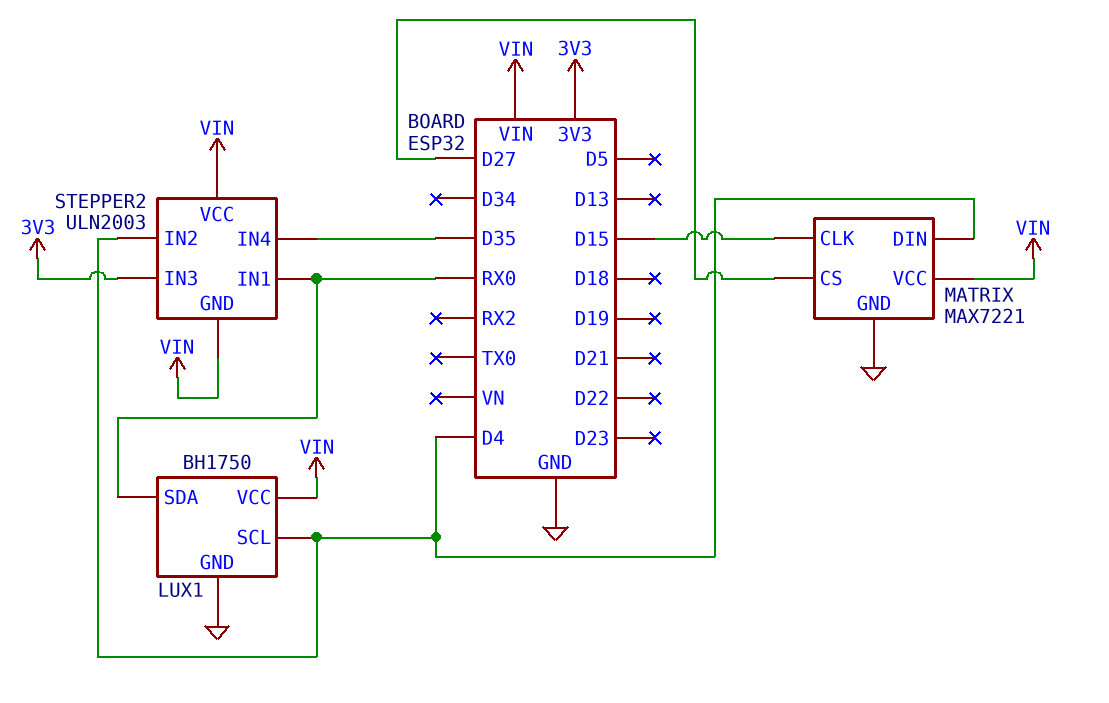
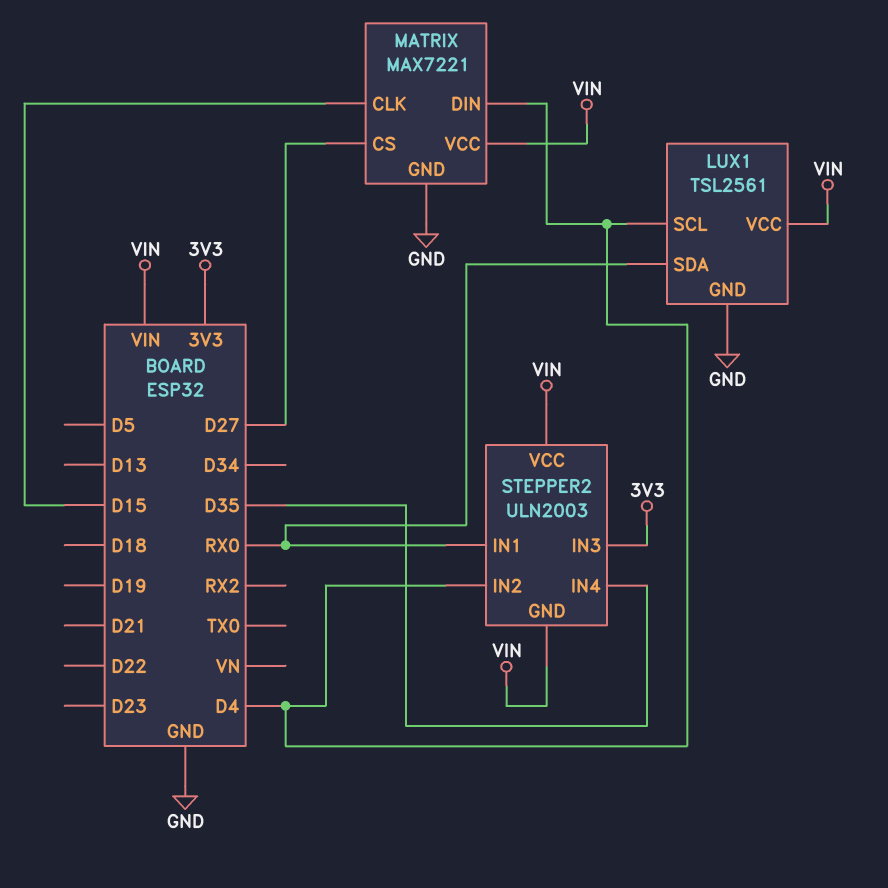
LUX1: BH1750 -> TSL2561

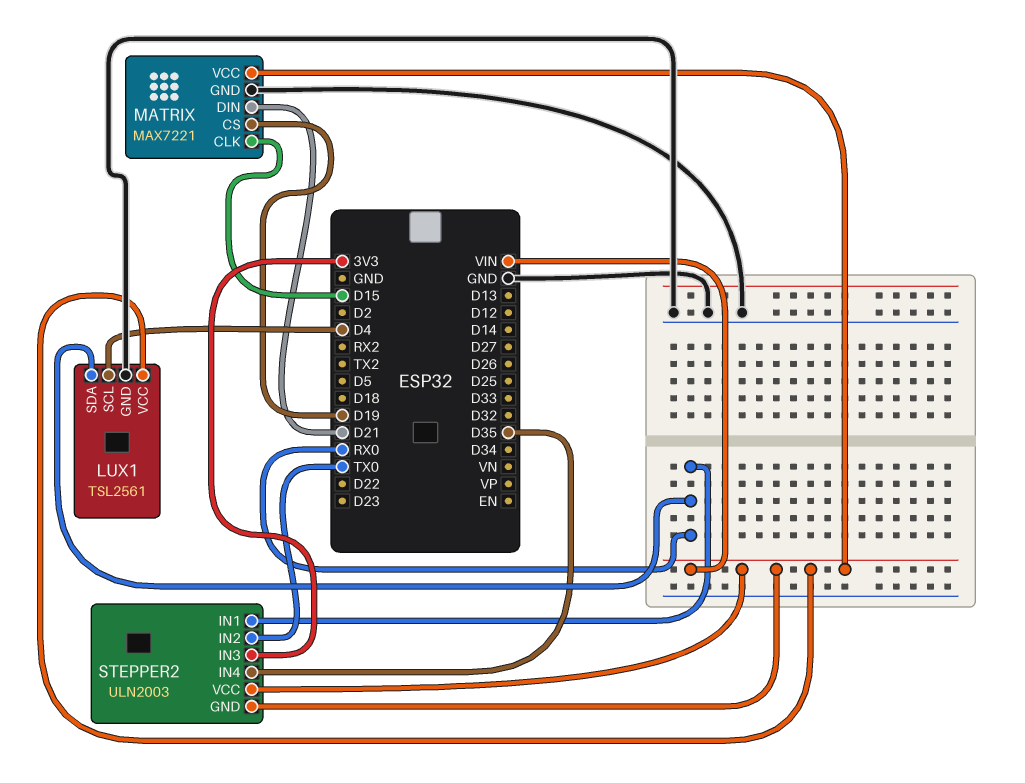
MATRIX pin CS: D27 -> D19
MATRIX pin DIN: D4 -> D21
STEPPER2 pin IN2: D4 -> TX0

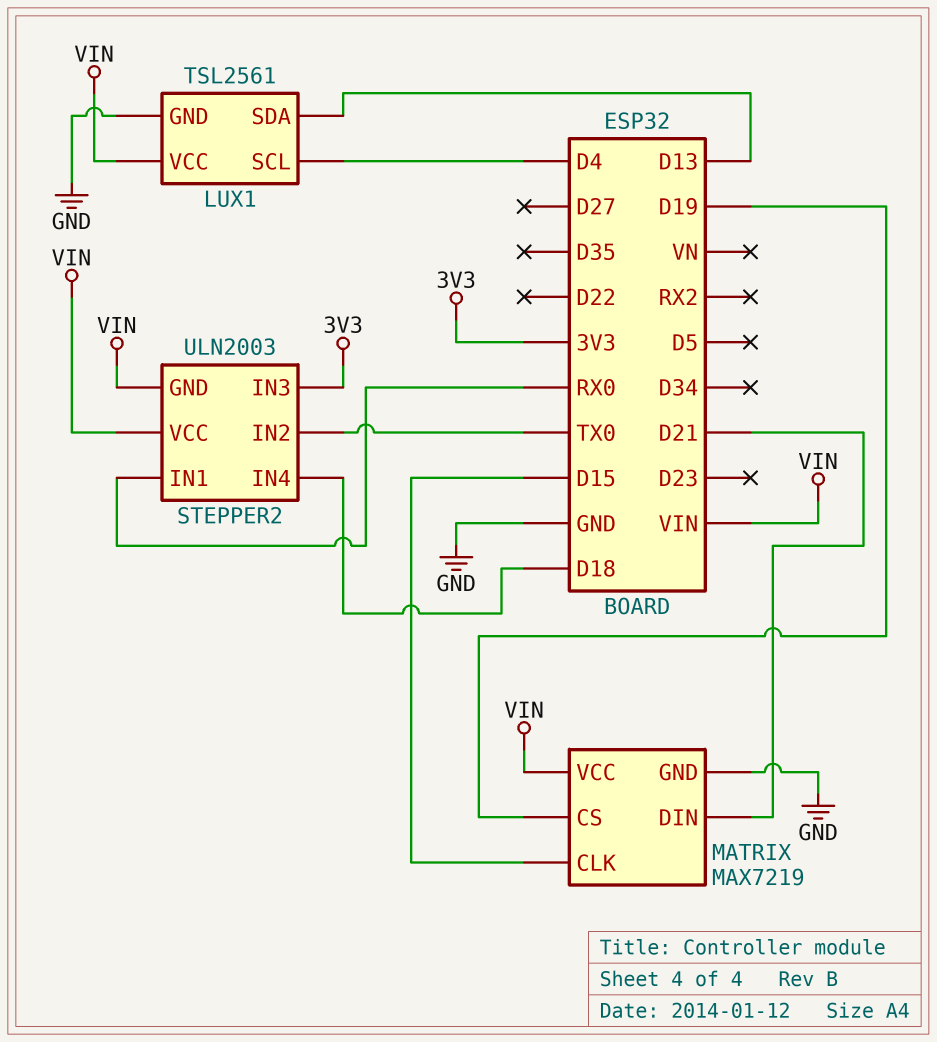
LUX1 pin SDA: RX0 -> D13
MATRIX: MAX7221 -> MAX7219
STEPPER2 pin IN4: D35 -> D18

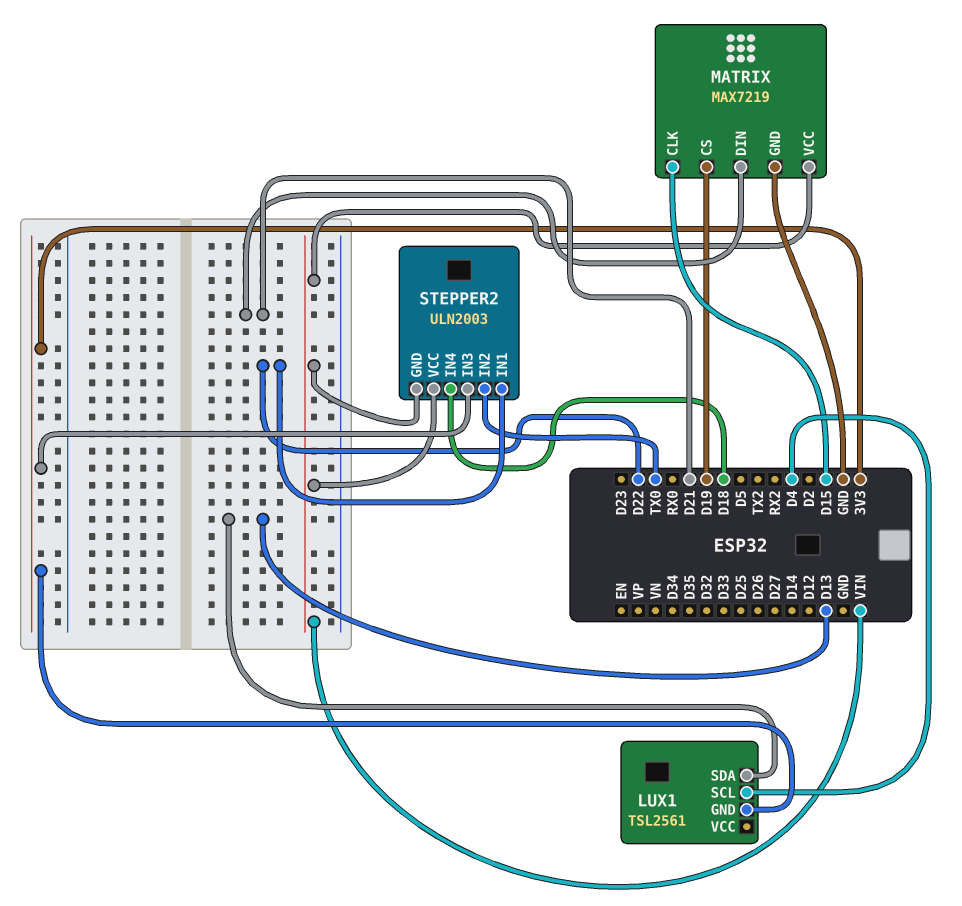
LUX1 pin GND: GND -> 3V3
LUX1 pin VCC: VIN -> none
STEPPER2 pin IN1: RX0 -> D22

